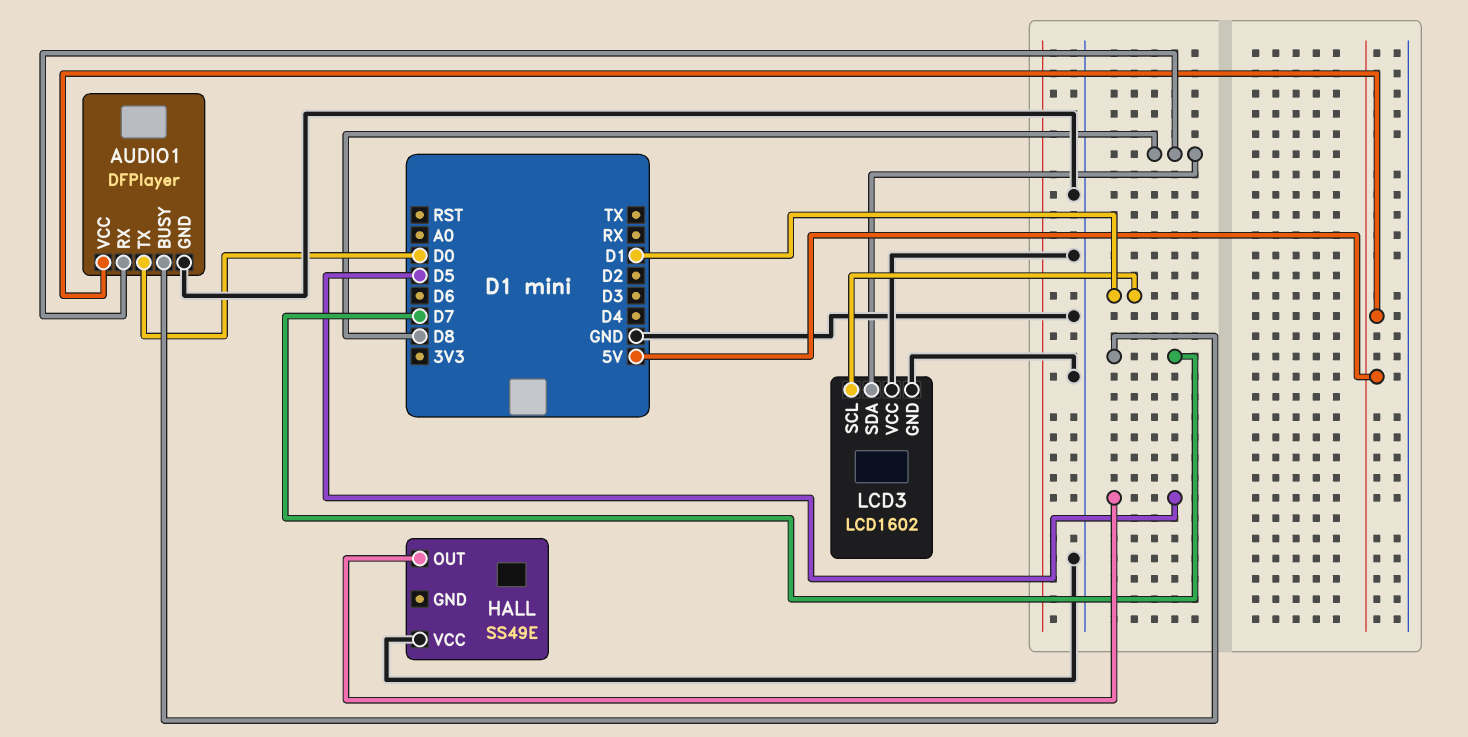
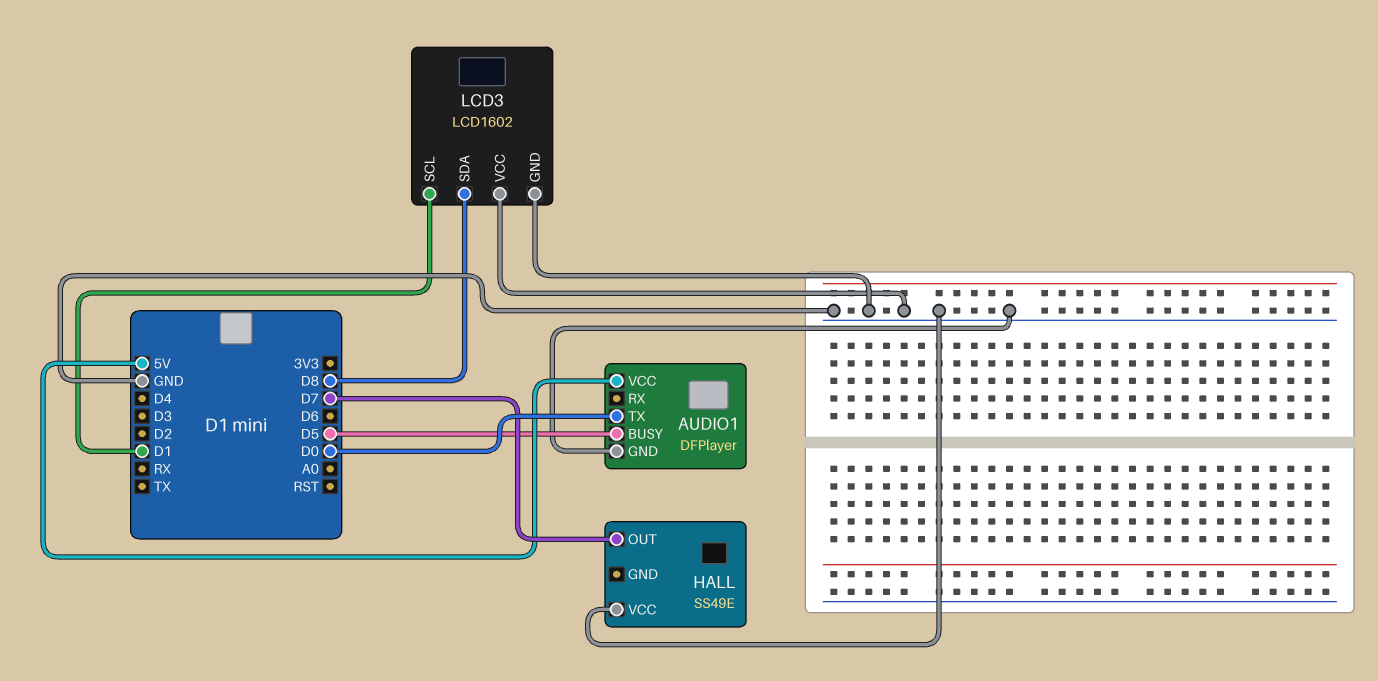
AUDIO1 pin BUSY: D7 -> D5
AUDIO1 pin RX: D8 -> none
HALL pin OUT: D5 -> D7

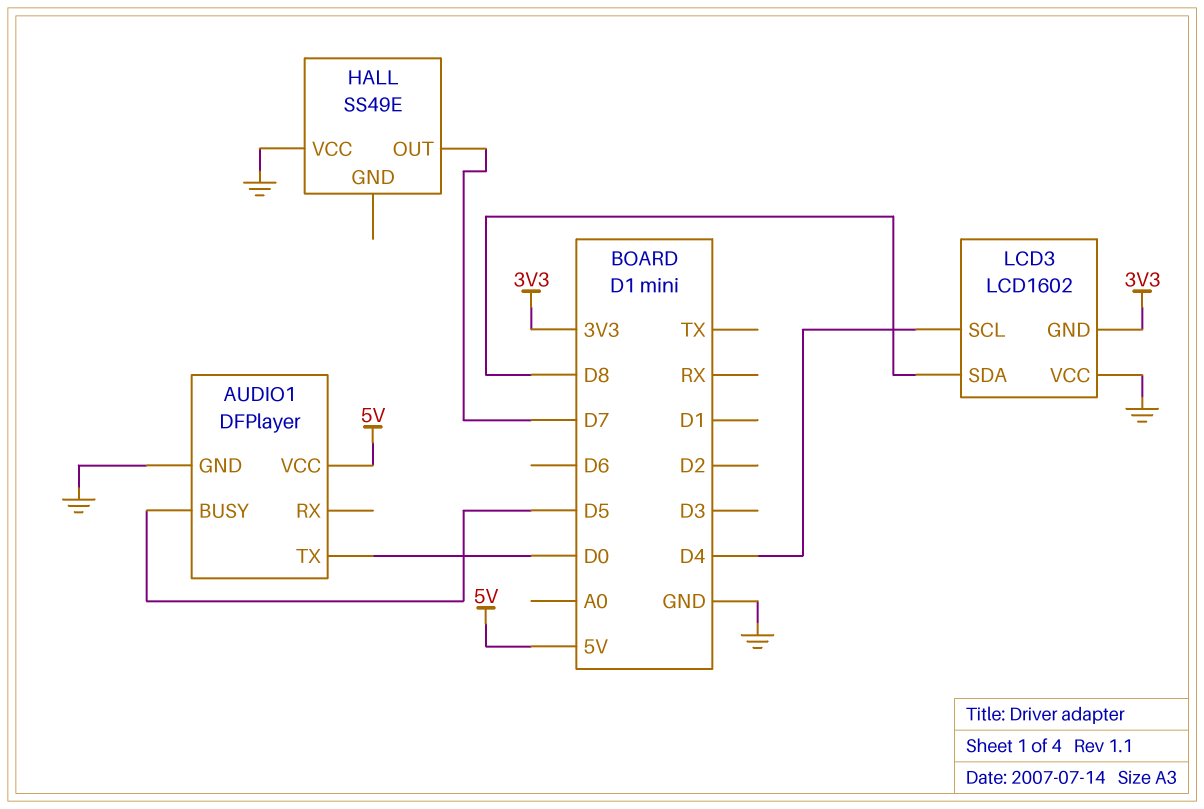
LCD3 pin GND: GND -> 3V3
LCD3 pin SCL: D1 -> D4

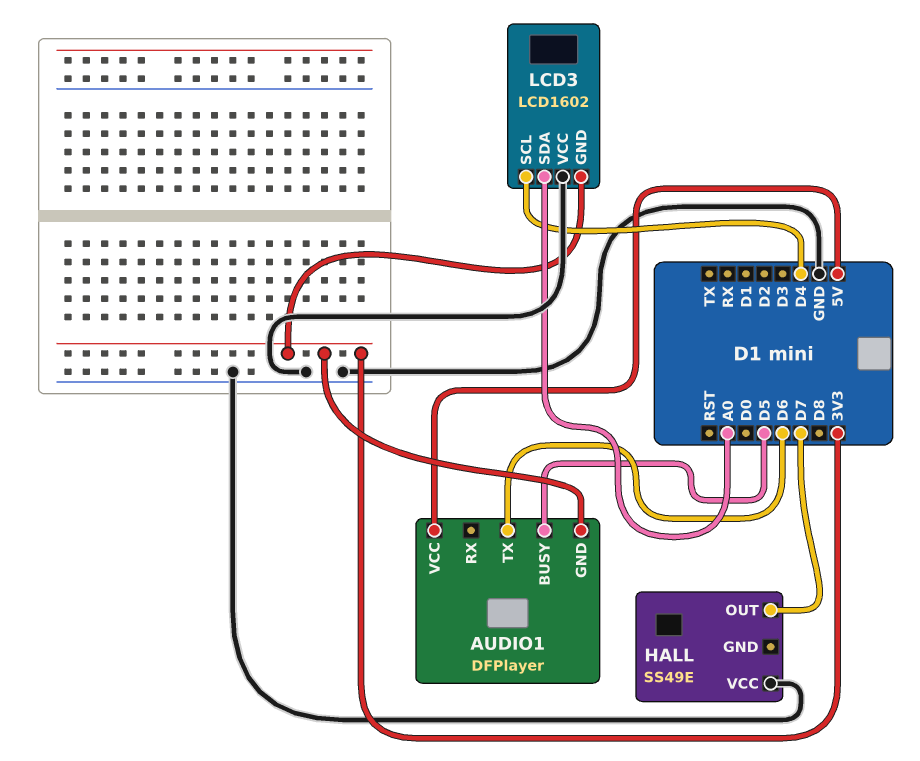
AUDIO1 pin GND: GND -> 3V3
AUDIO1 pin TX: D0 -> D6
LCD3 pin SDA: D8 -> A0

